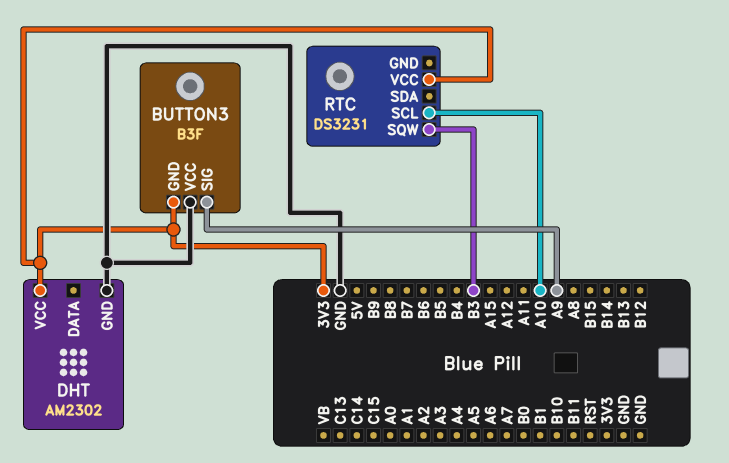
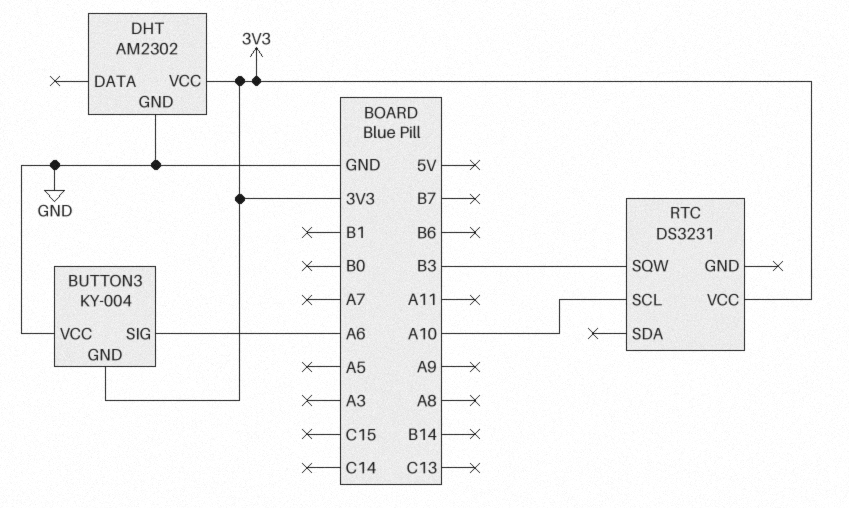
BUTTON3: B3F -> KY-004
BUTTON3 pin SIG: A9 -> A6

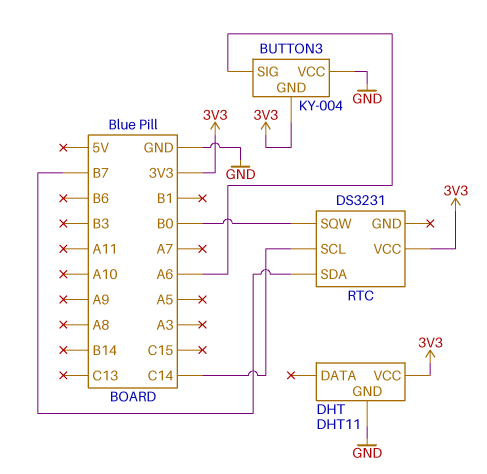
DHT: AM2302 -> DHT11
RTC pin SCL: A10 -> C14
RTC pin SDA: none -> B7
RTC pin SQW: B3 -> B0

